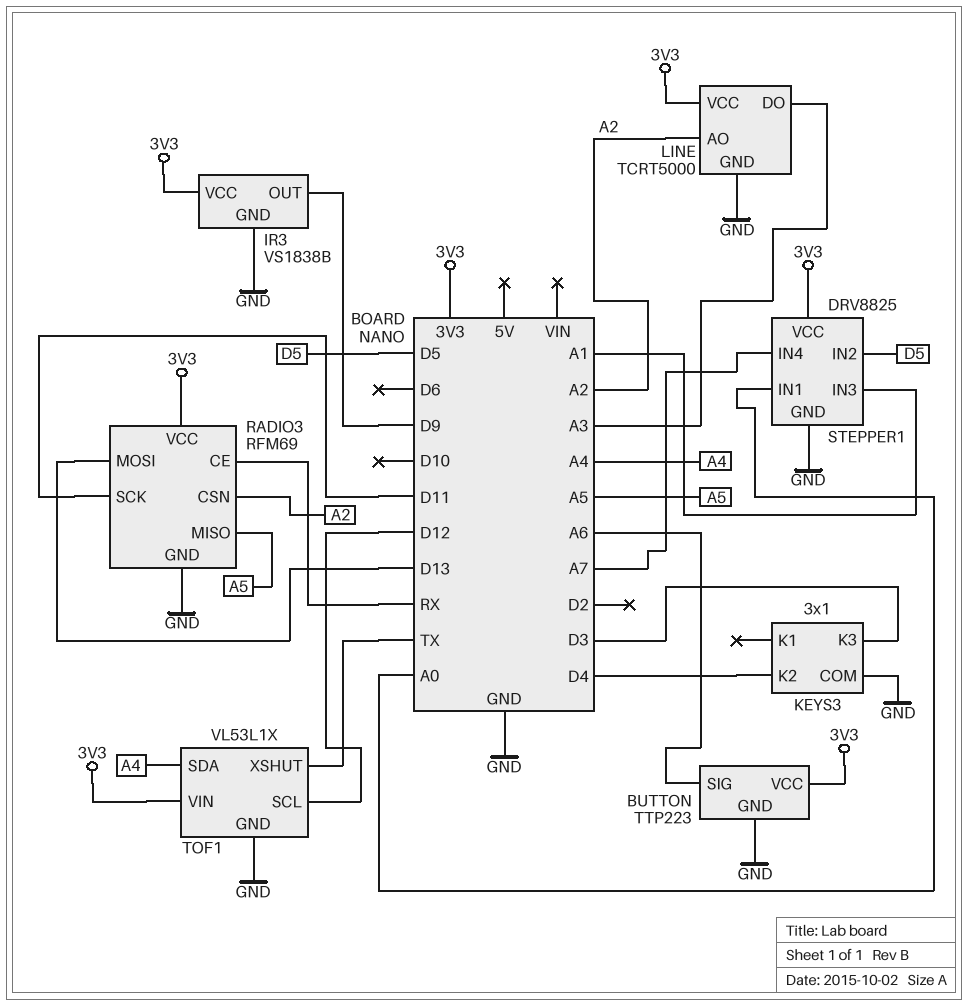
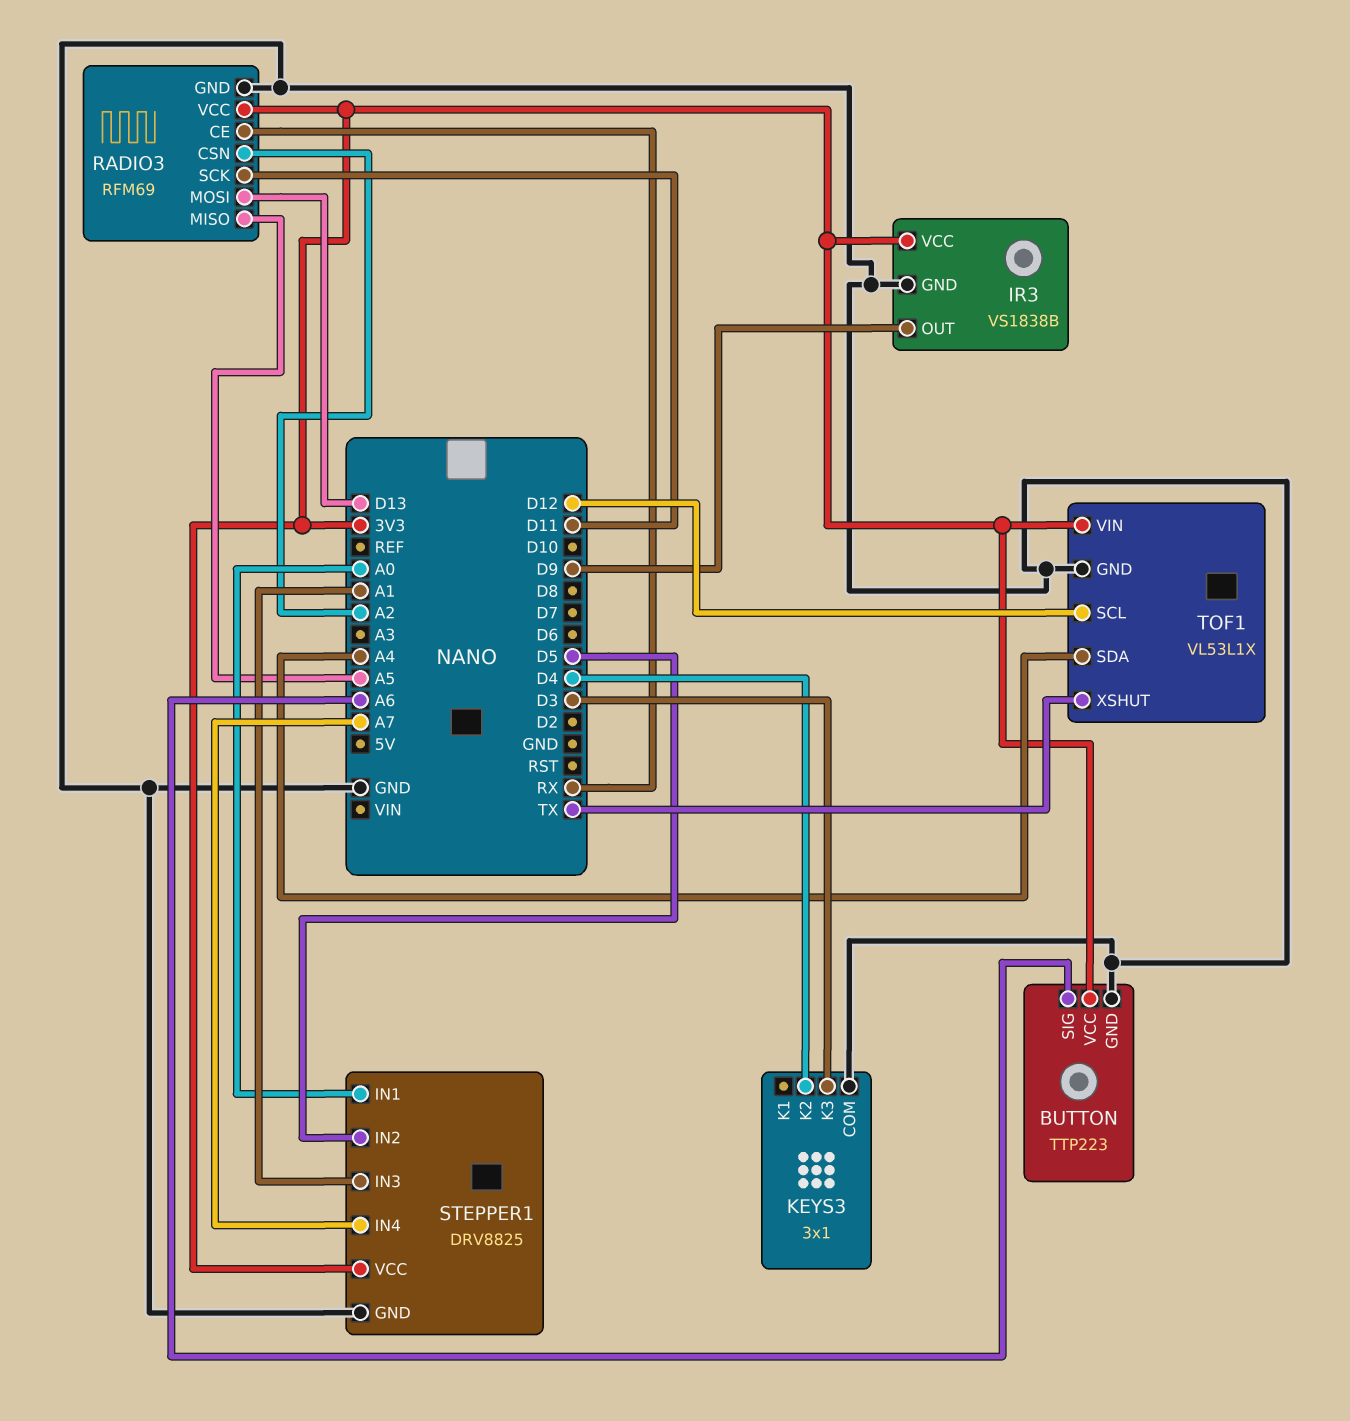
LINE: TCRT5000 -> none
LINE pin AO: A2 -> none
LINE pin DO: A3 -> none
LINE pin GND: GND -> none
LINE pin VCC: 3V3 -> none

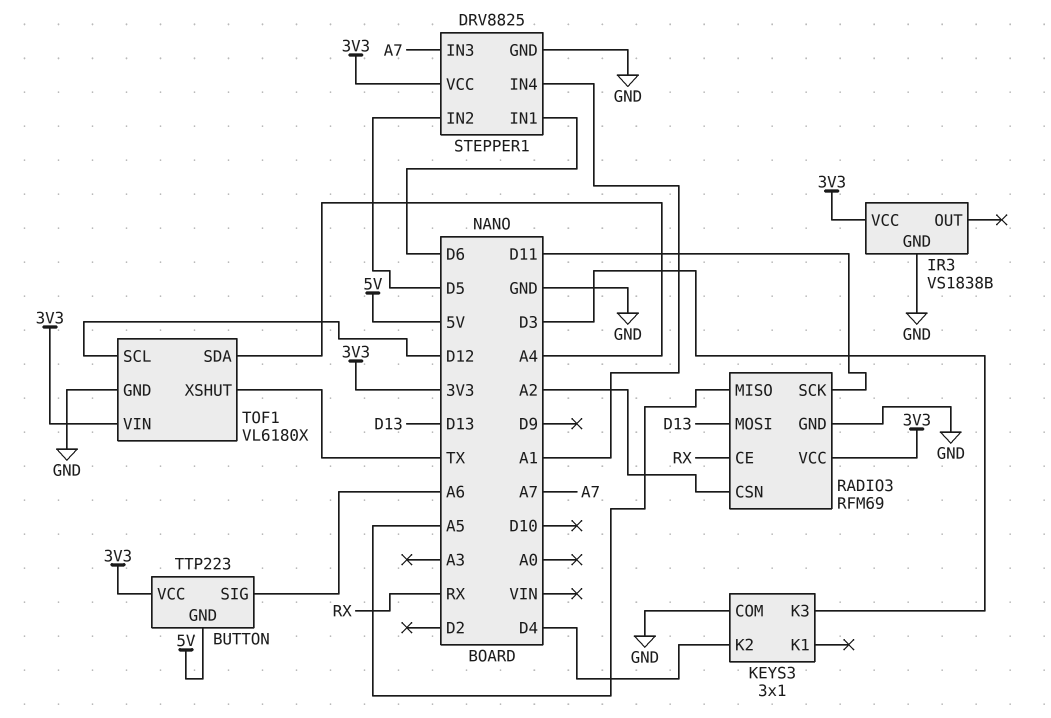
BUTTON pin GND: GND -> 5V
IR3 pin OUT: D9 -> none
STEPPER1 pin IN1: A0 -> D6
STEPPER1 pin IN3: A1 -> A7
STEPPER1 pin IN4: A7 -> A1
TOF1: VL53L1X -> VL6180X

